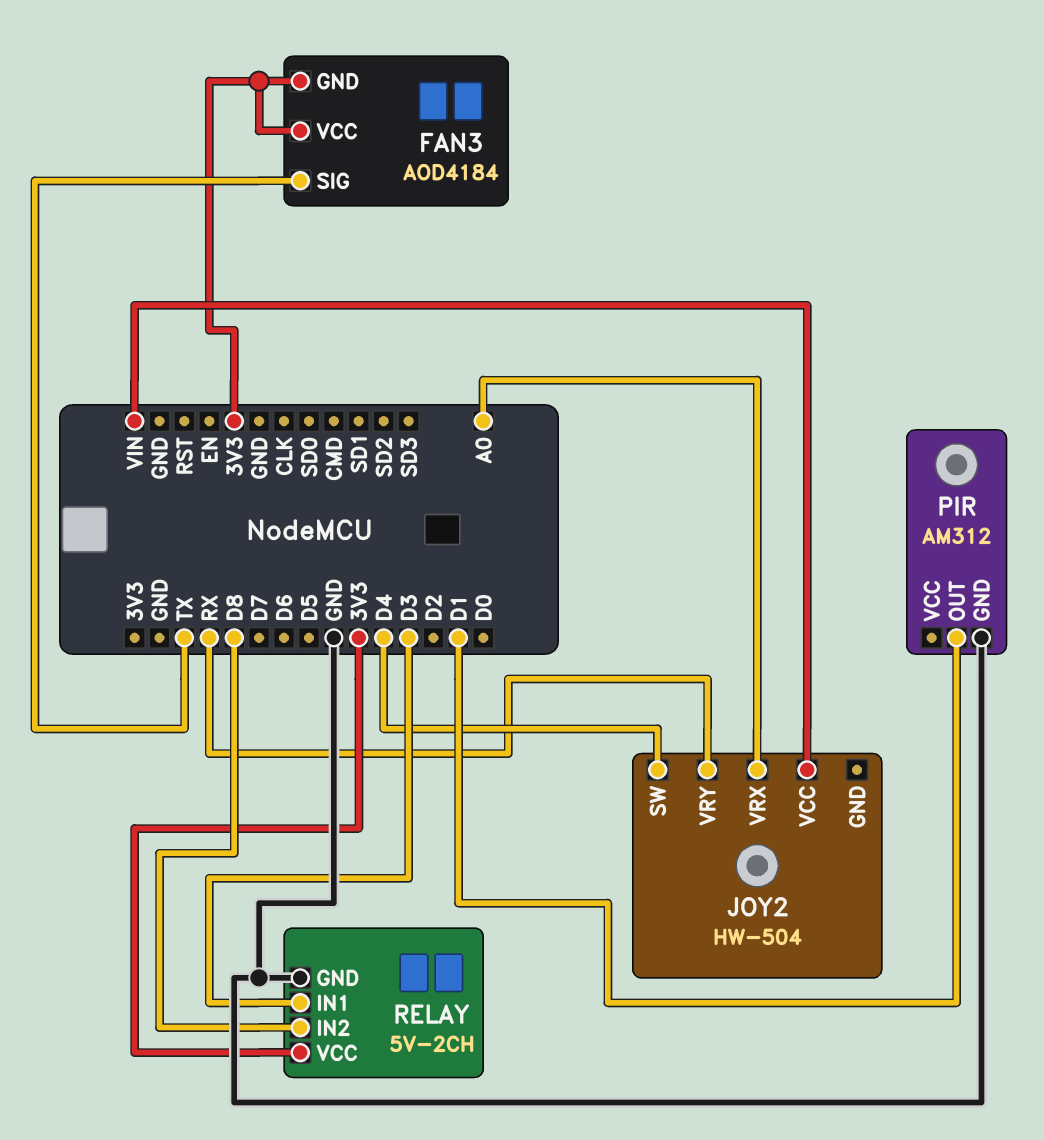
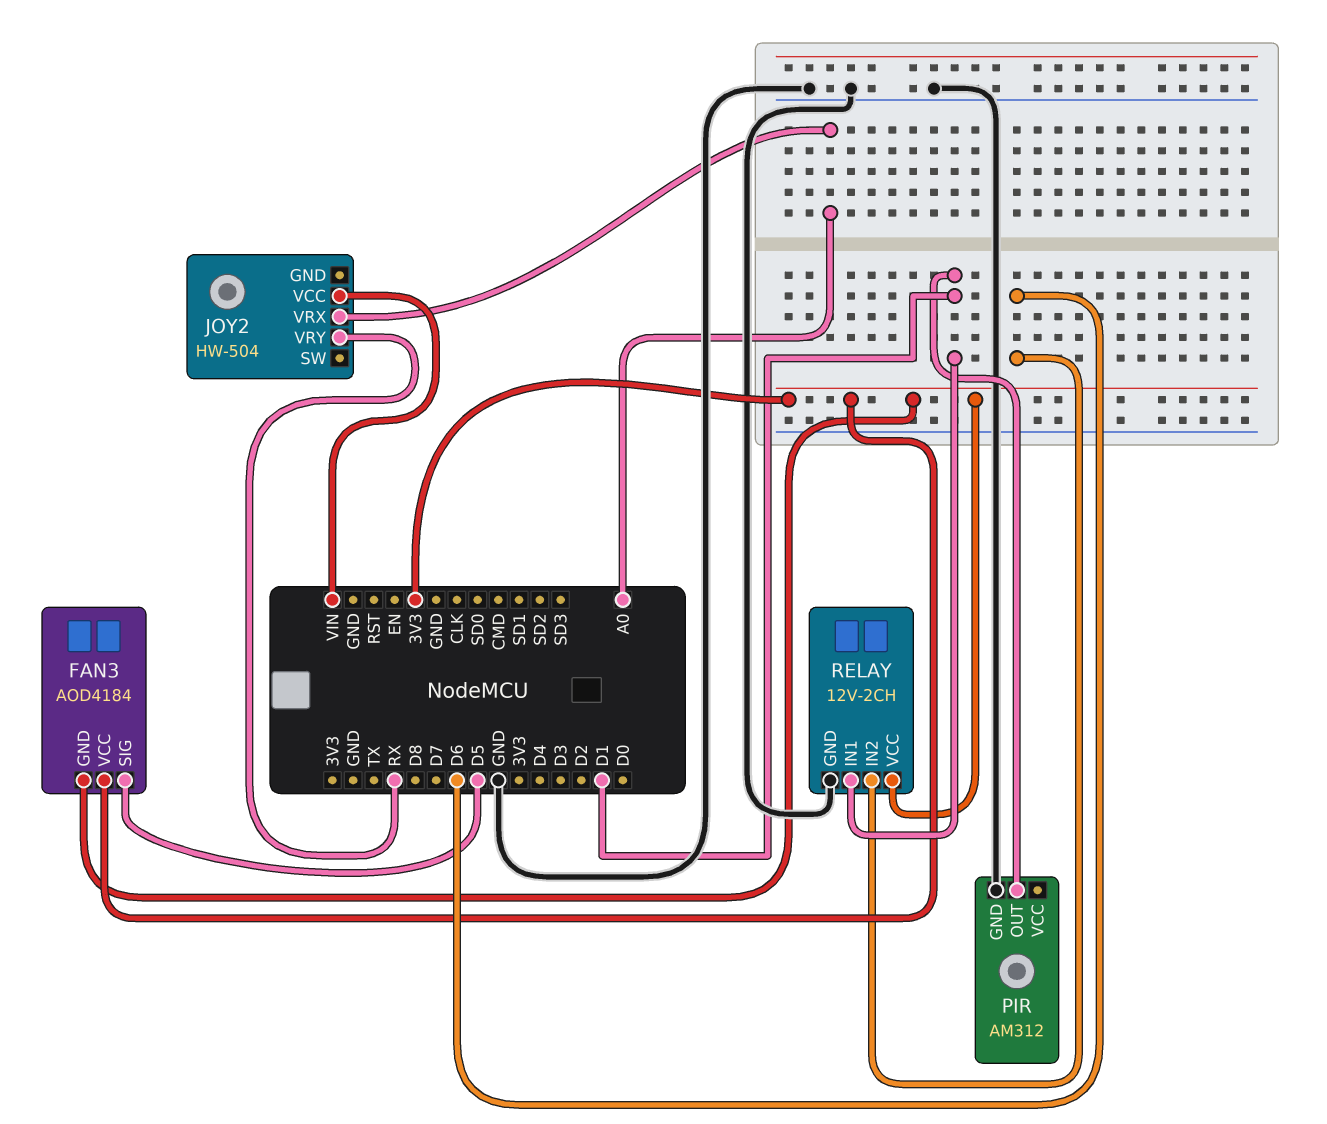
FAN3 pin SIG: TX -> D5
JOY2 pin SW: D4 -> none
RELAY: 5V-2CH -> 12V-2CH
RELAY pin IN1: D3 -> D1
RELAY pin IN2: D8 -> D6

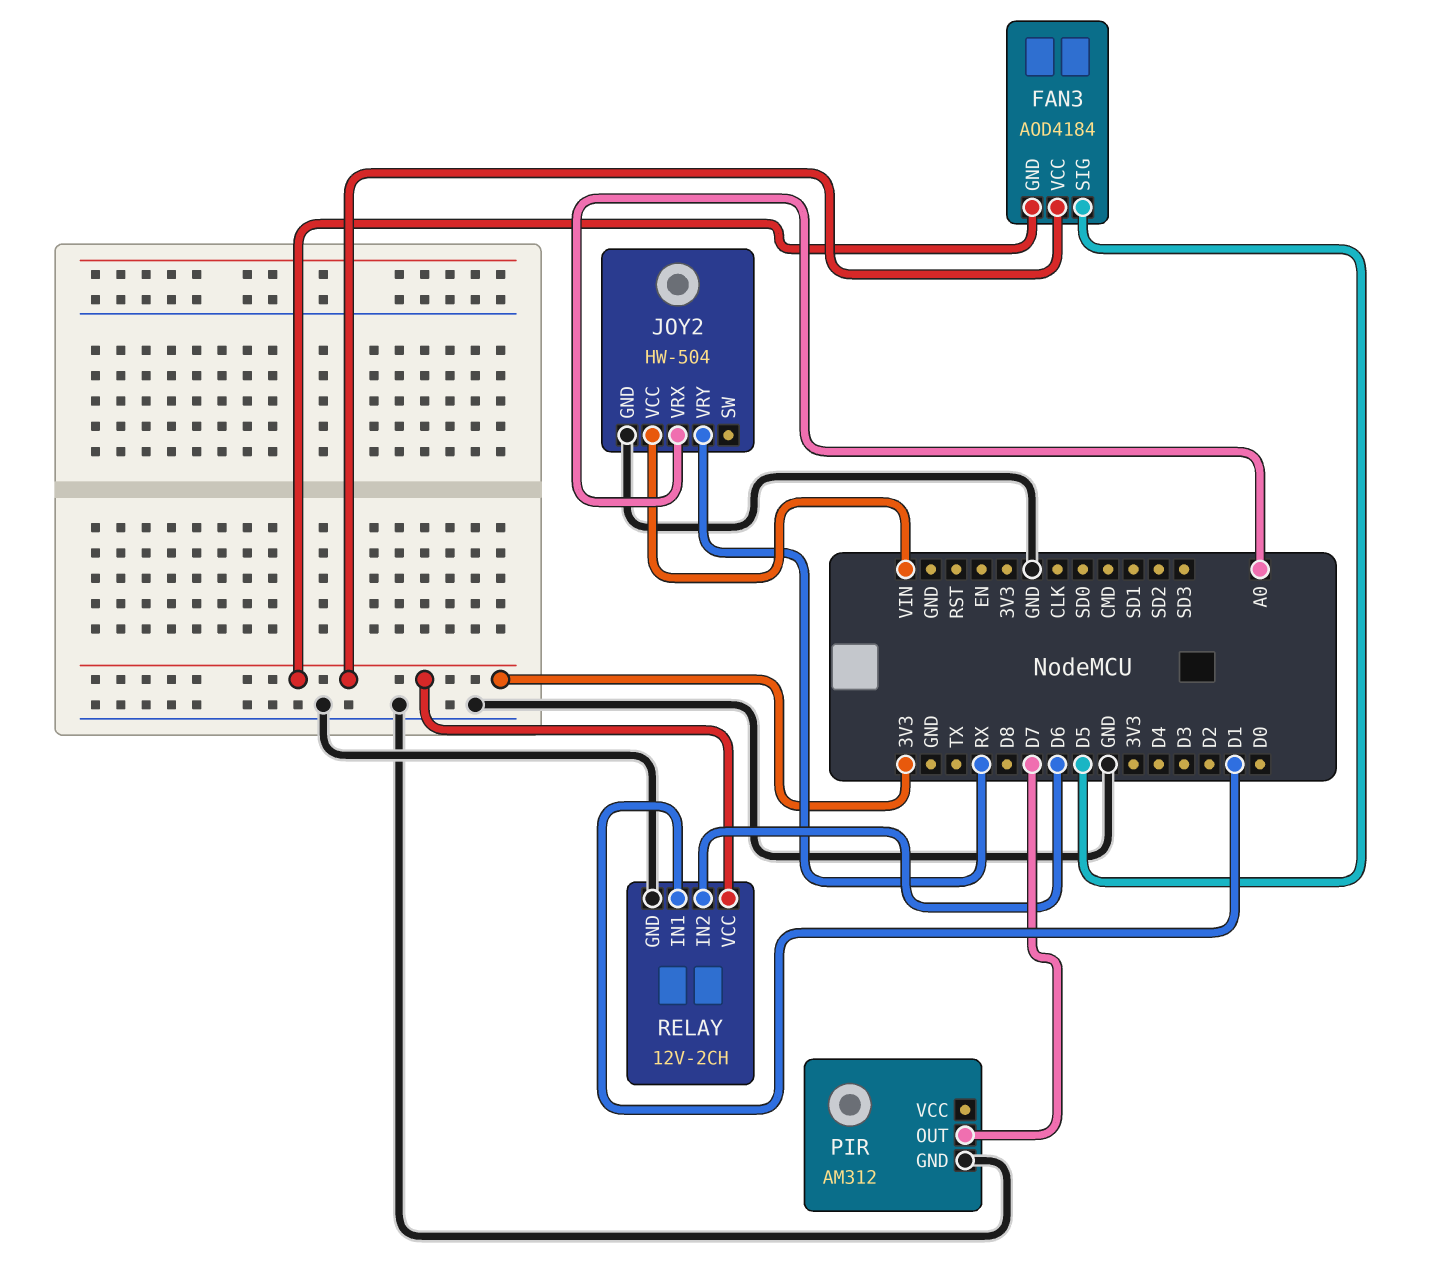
JOY2 pin GND: none -> GND
PIR pin OUT: D1 -> D7

